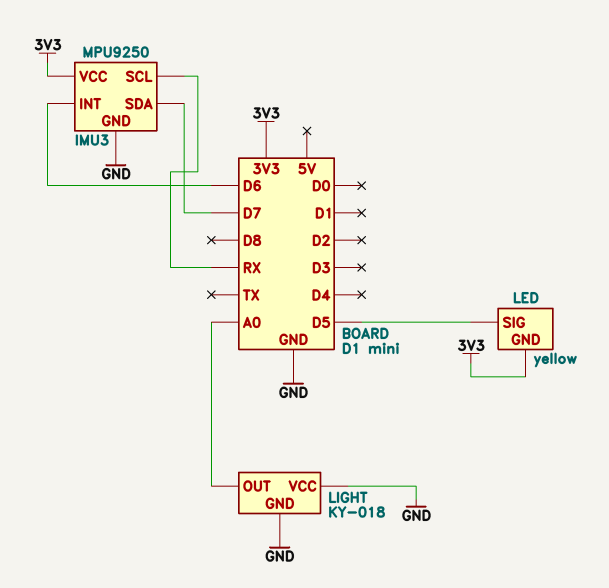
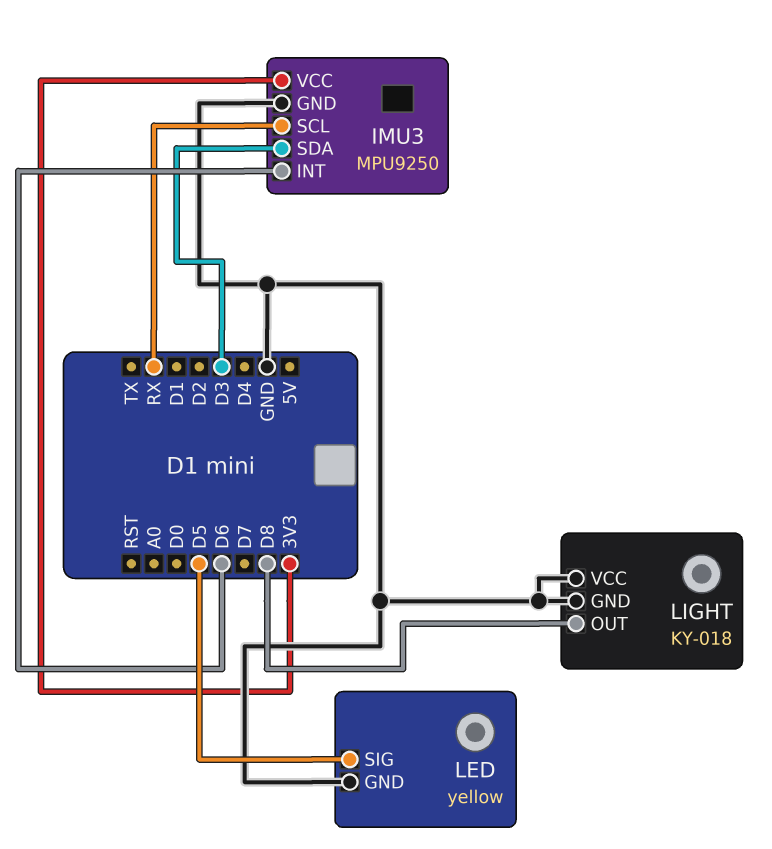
IMU3 pin SDA: D7 -> D3
LED pin GND: 3V3 -> GND
LIGHT pin OUT: A0 -> D8

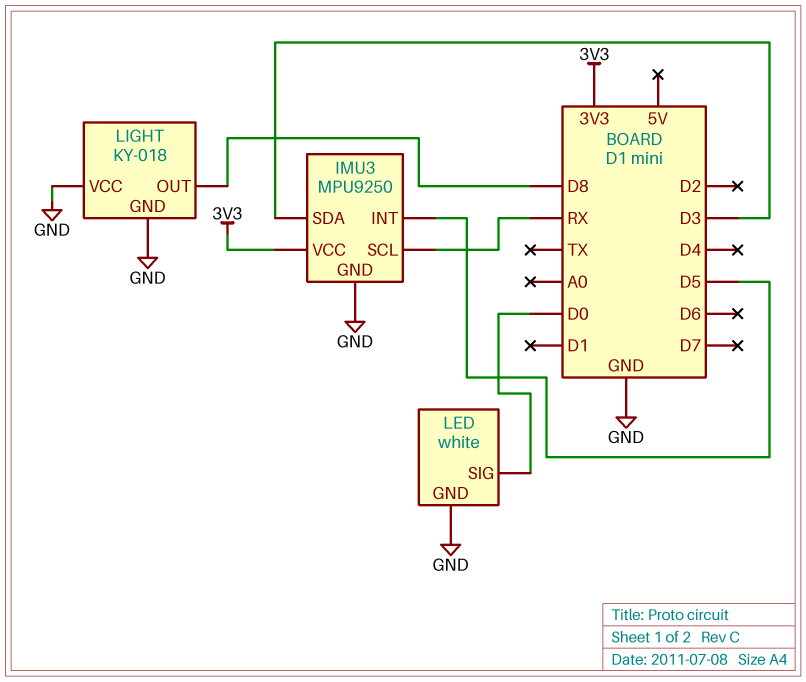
IMU3 pin INT: D6 -> D5
LED: yellow -> white
LED pin SIG: D5 -> D0

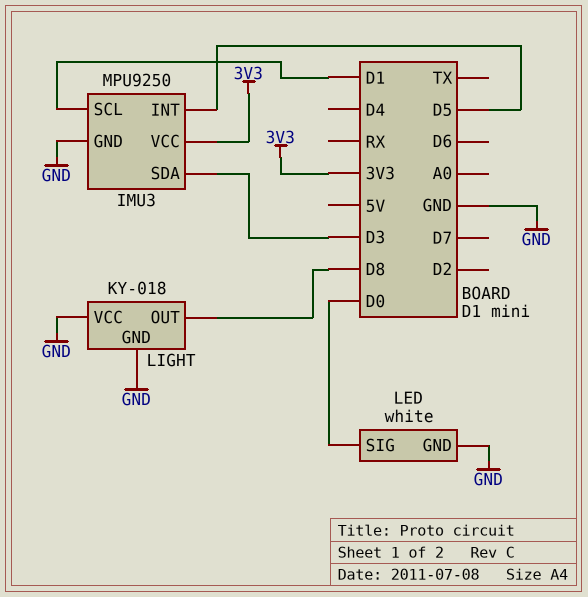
IMU3 pin SCL: RX -> D1

